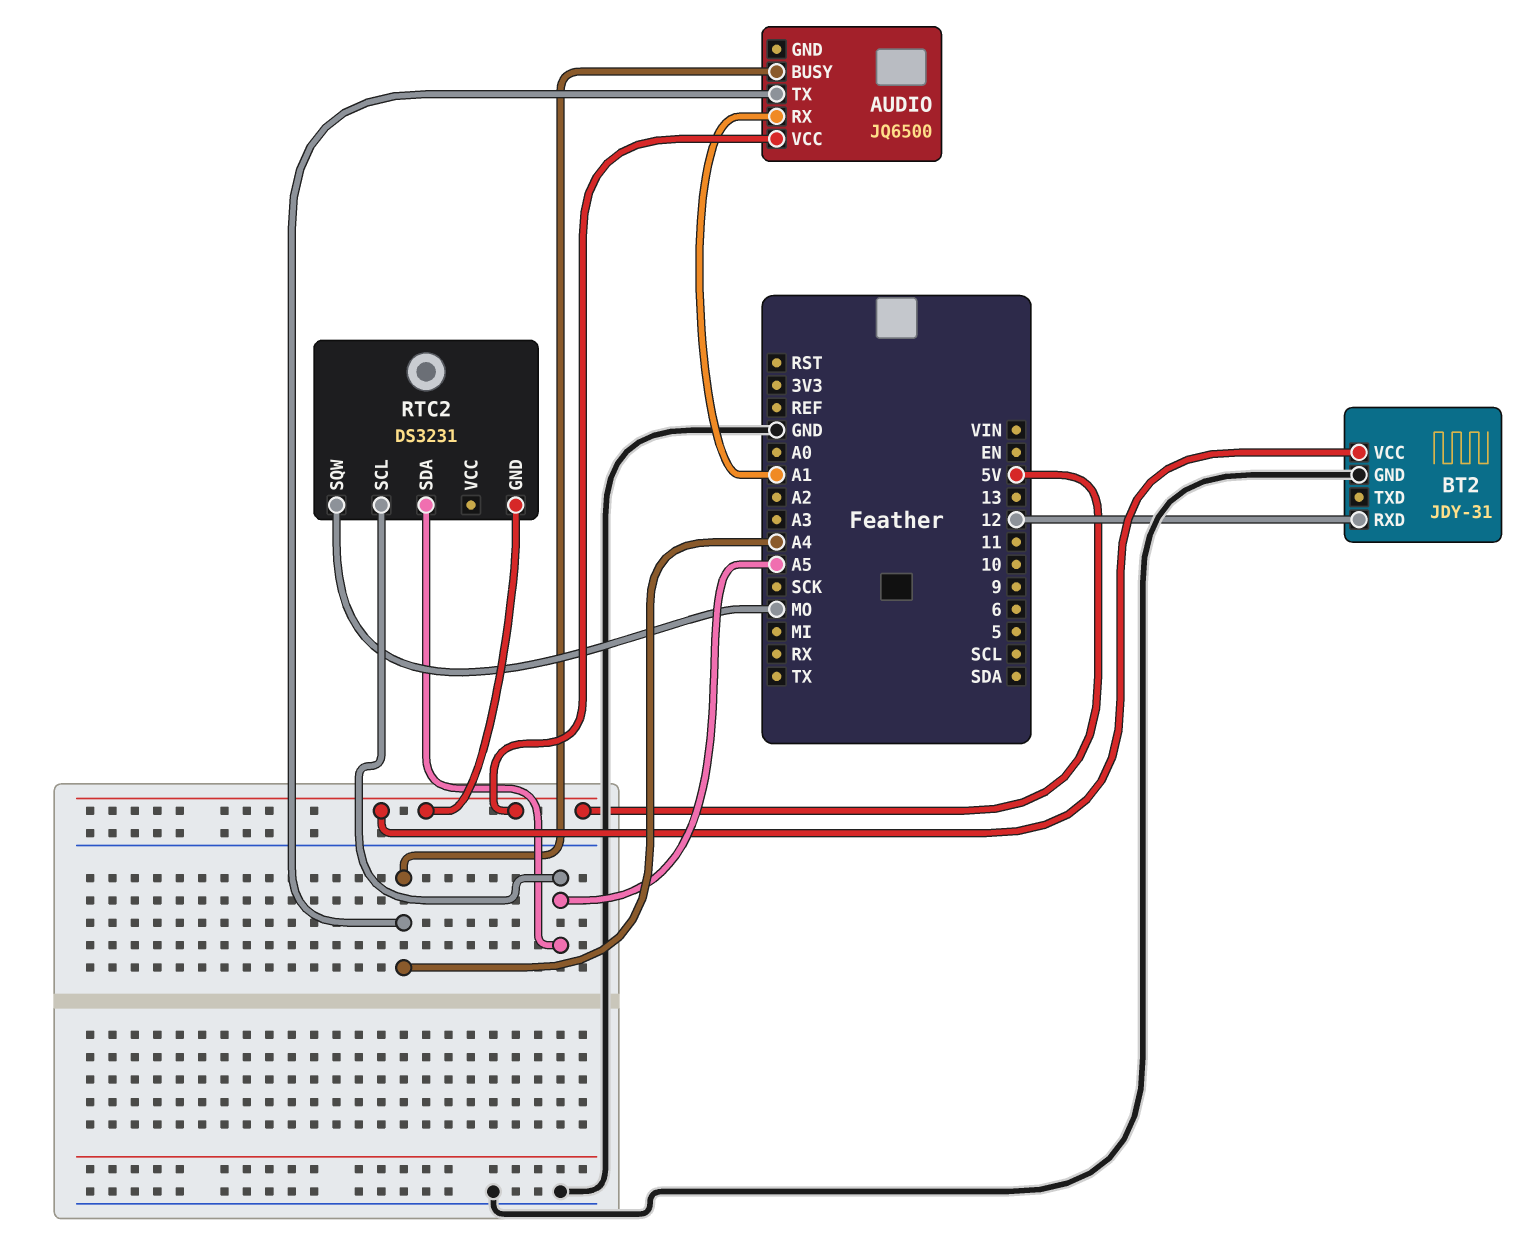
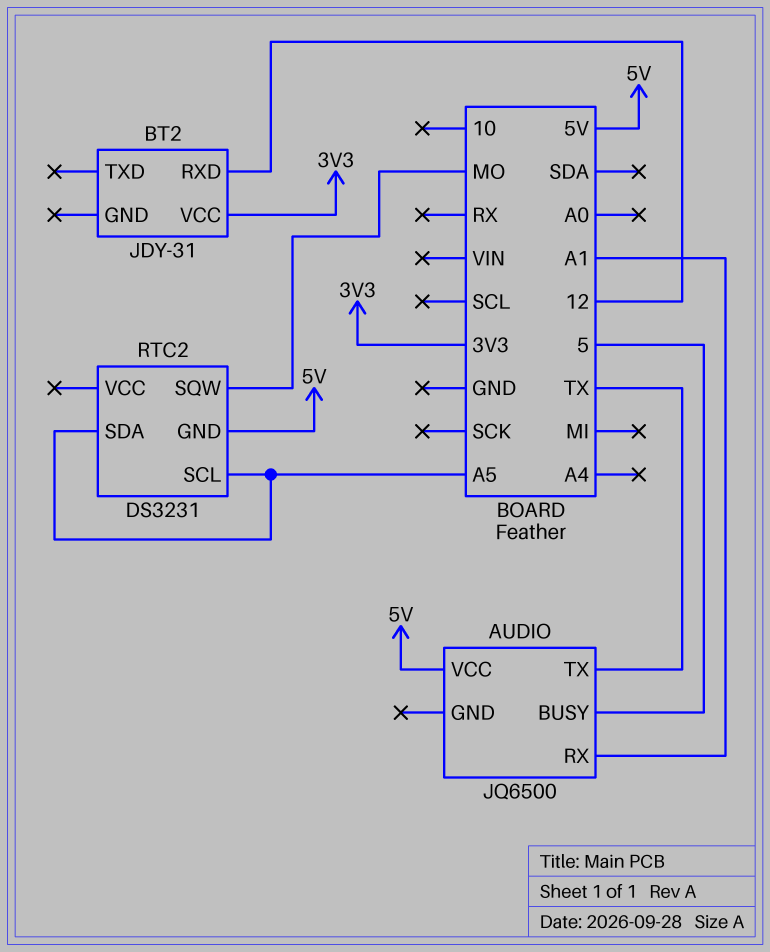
AUDIO pin BUSY: A4 -> 5
AUDIO pin TX: A4 -> TX
BT2 pin GND: GND -> none
BT2 pin VCC: 5V -> 3V3

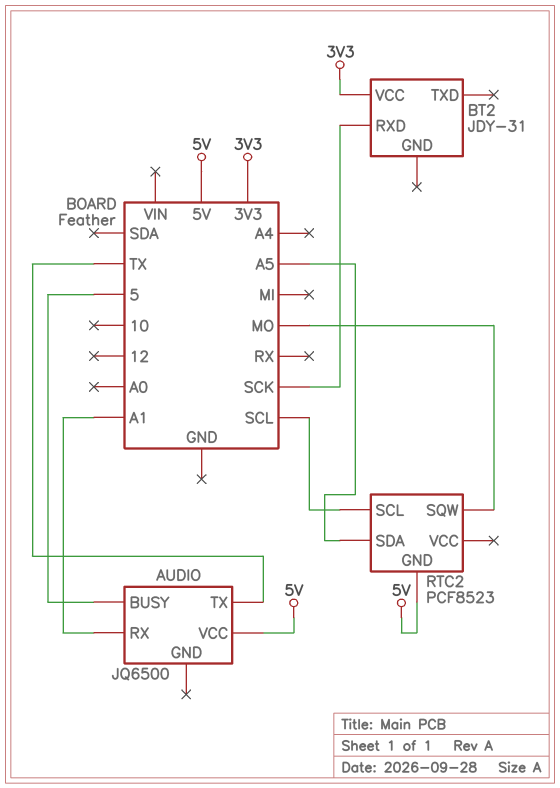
BT2 pin RXD: 12 -> SCK
RTC2: DS3231 -> PCF8523
RTC2 pin SCL: A5 -> SCL

